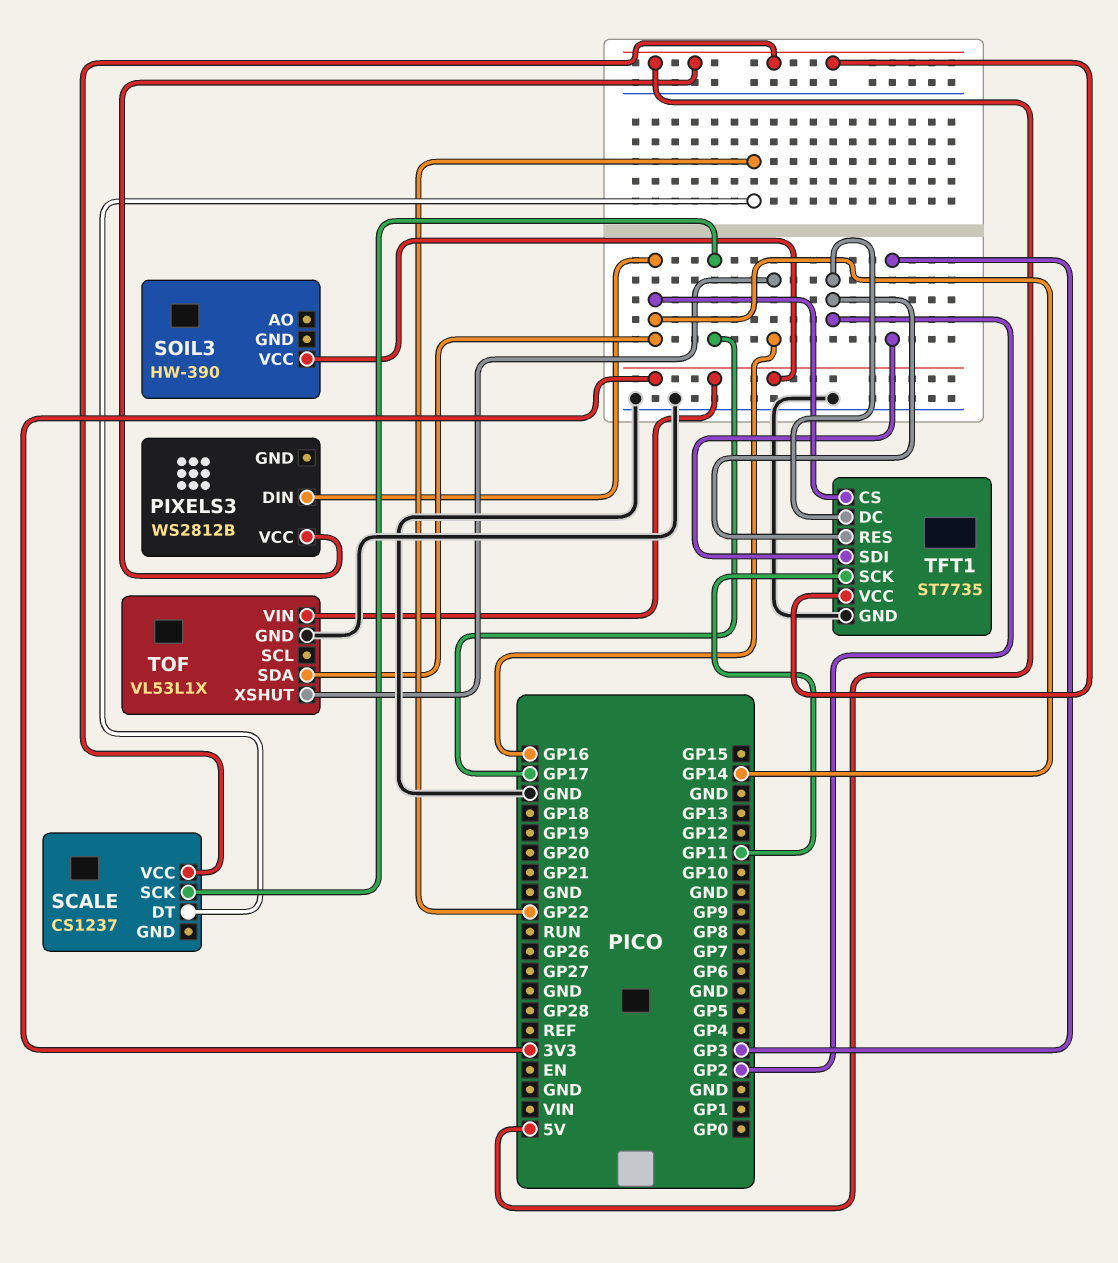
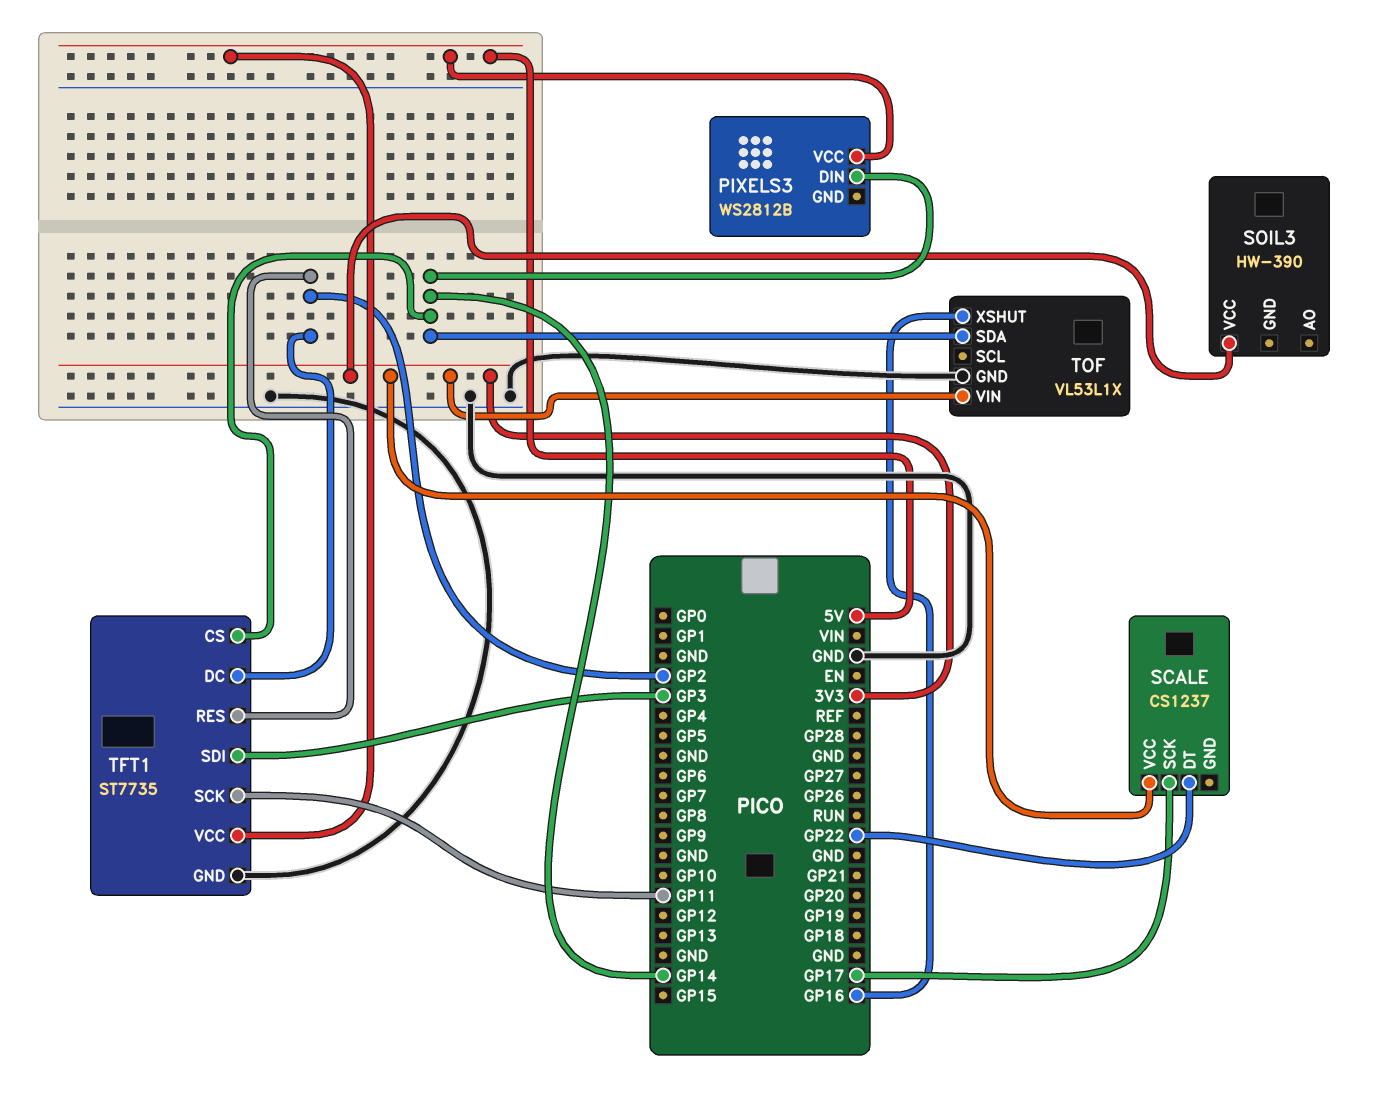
SCALE pin VCC: 5V -> 3V3

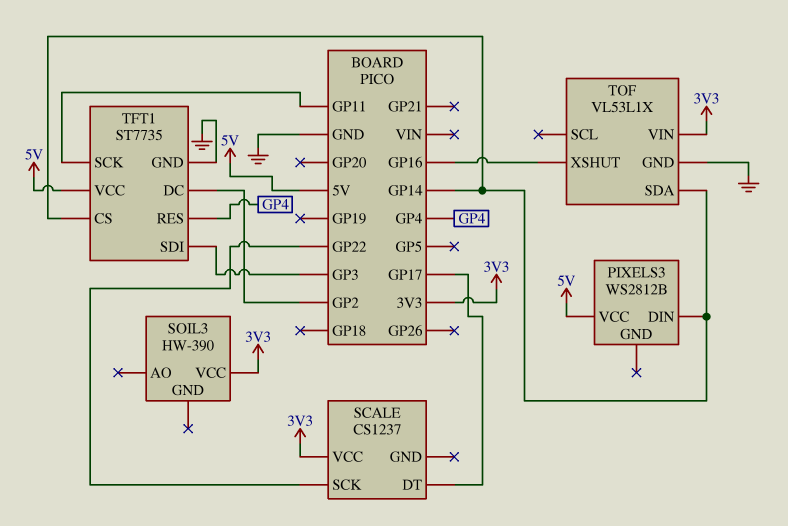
SCALE pin DT: GP22 -> GP17
SCALE pin SCK: GP17 -> GP22
TFT1 pin RES: GP2 -> GP4

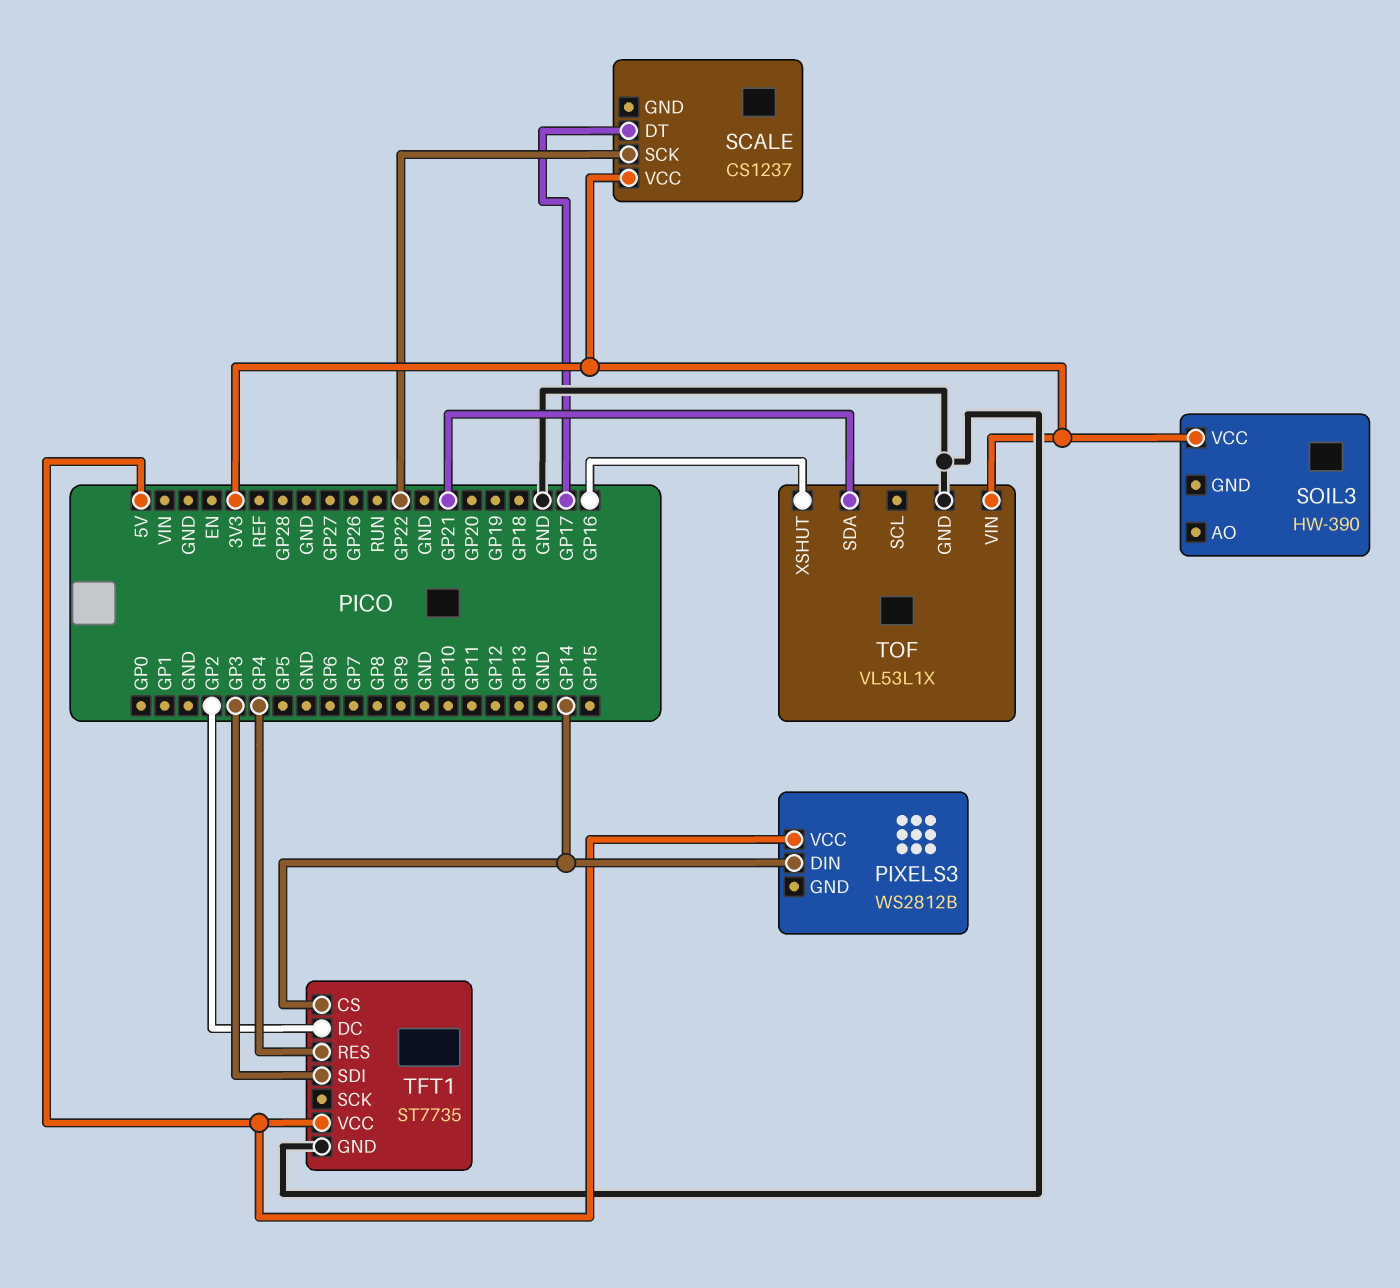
TFT1 pin SCK: GP11 -> none
TOF pin SDA: GP14 -> GP21

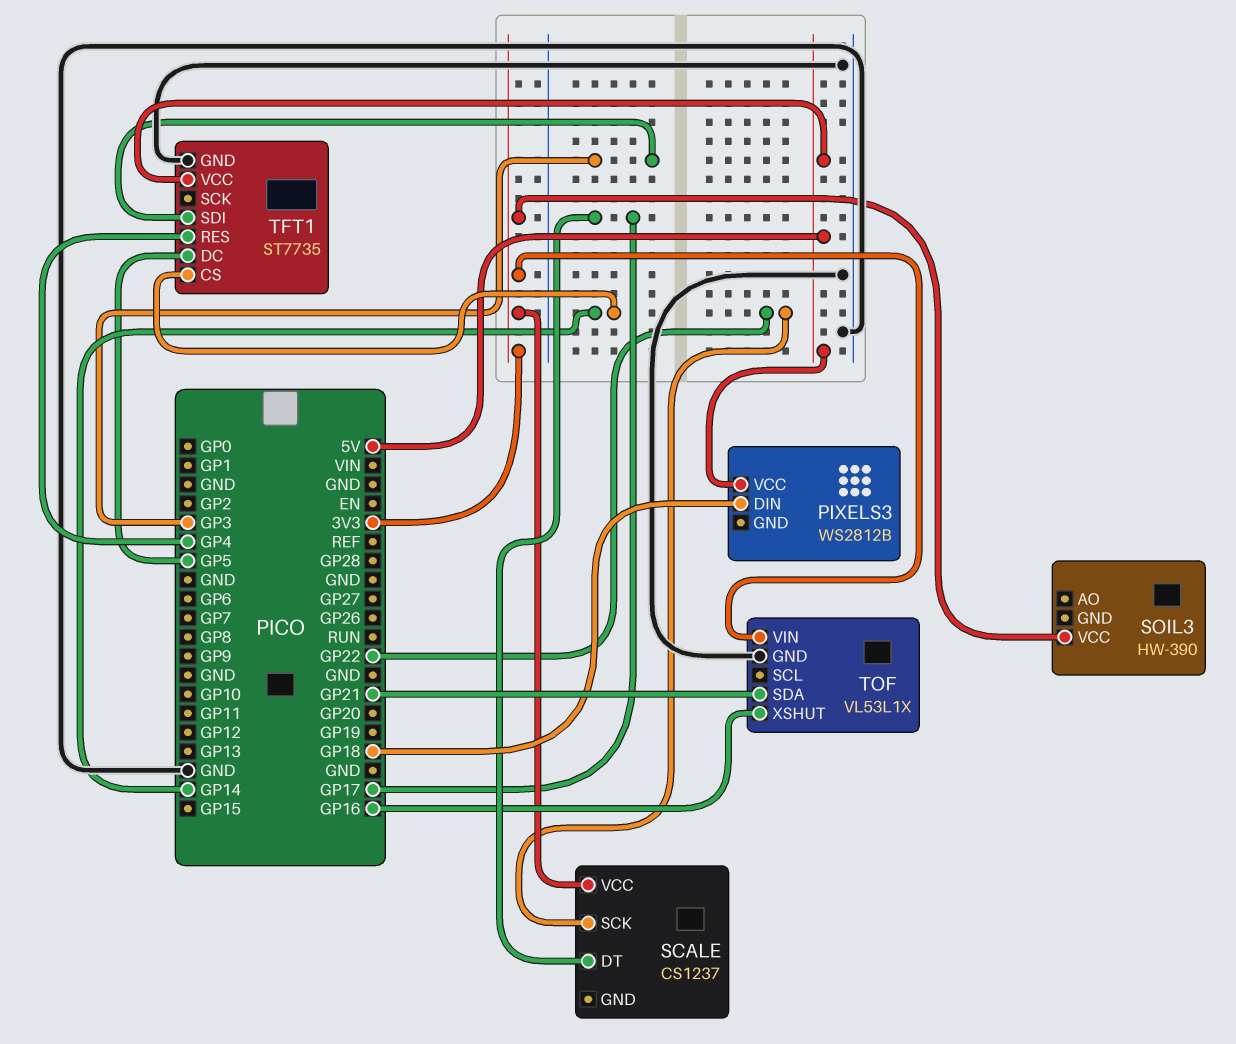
PIXELS3 pin DIN: GP14 -> GP18
TFT1 pin DC: GP2 -> GP5

